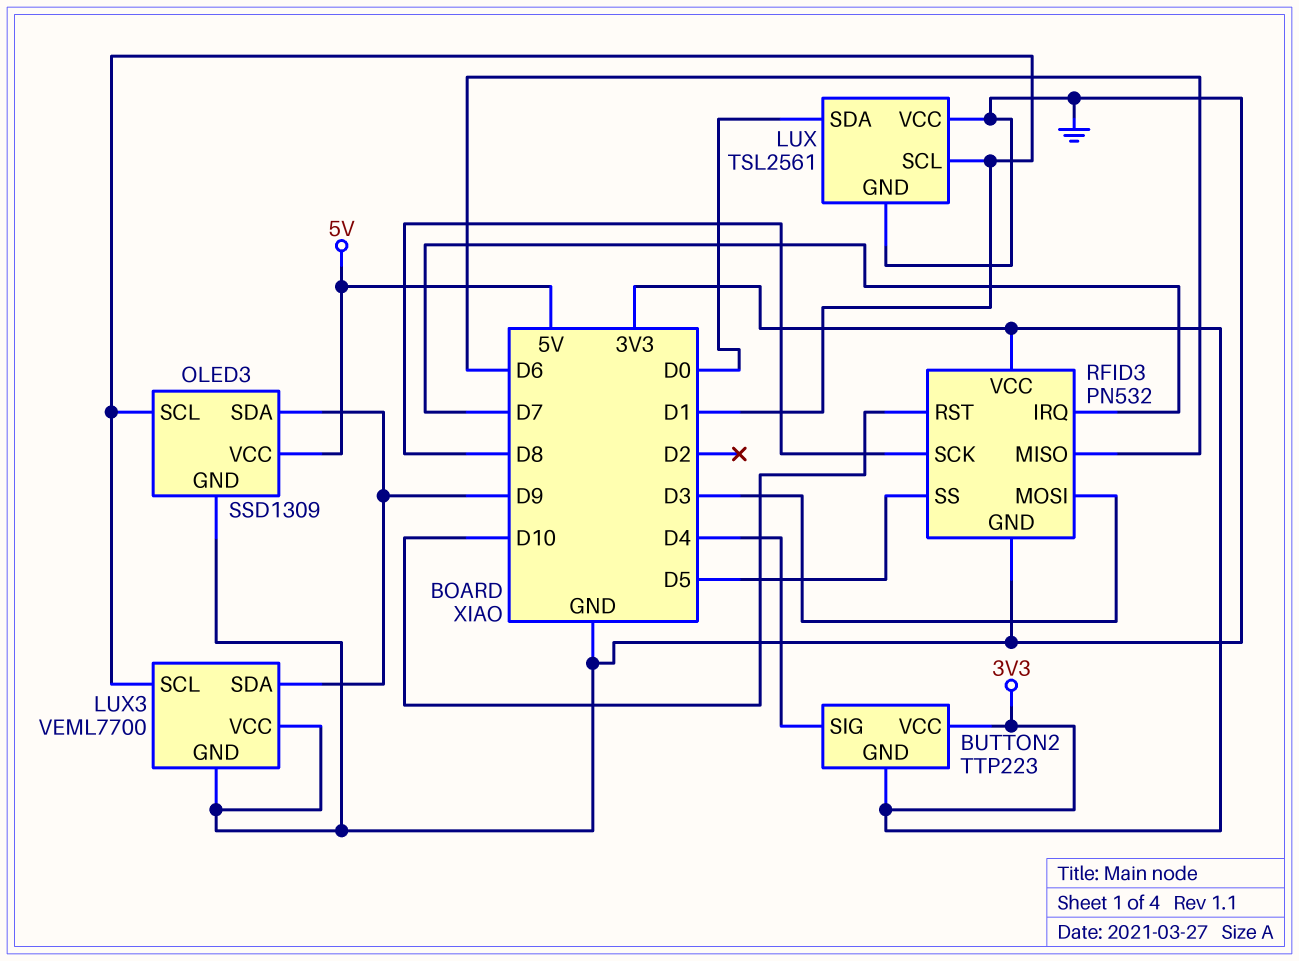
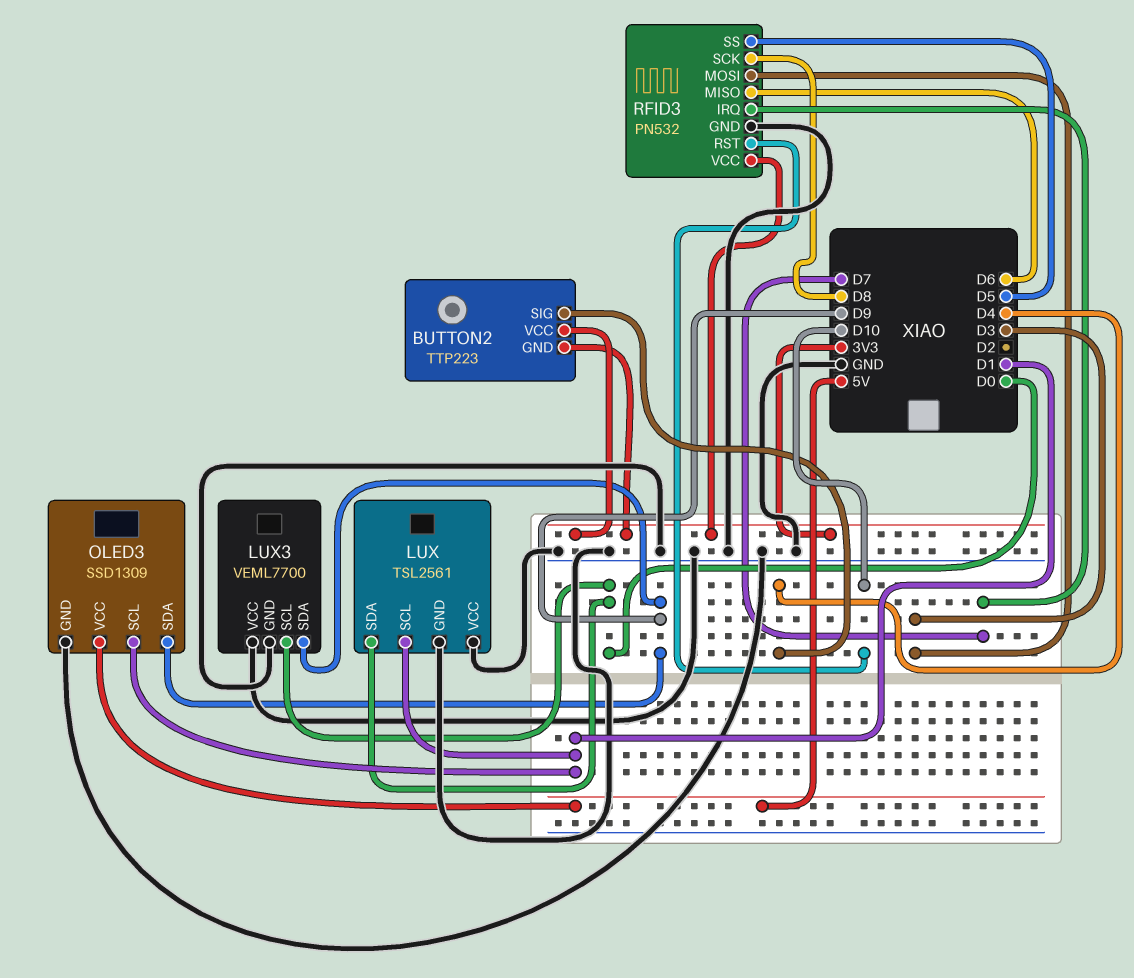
LUX3 pin SCL: D1 -> D0

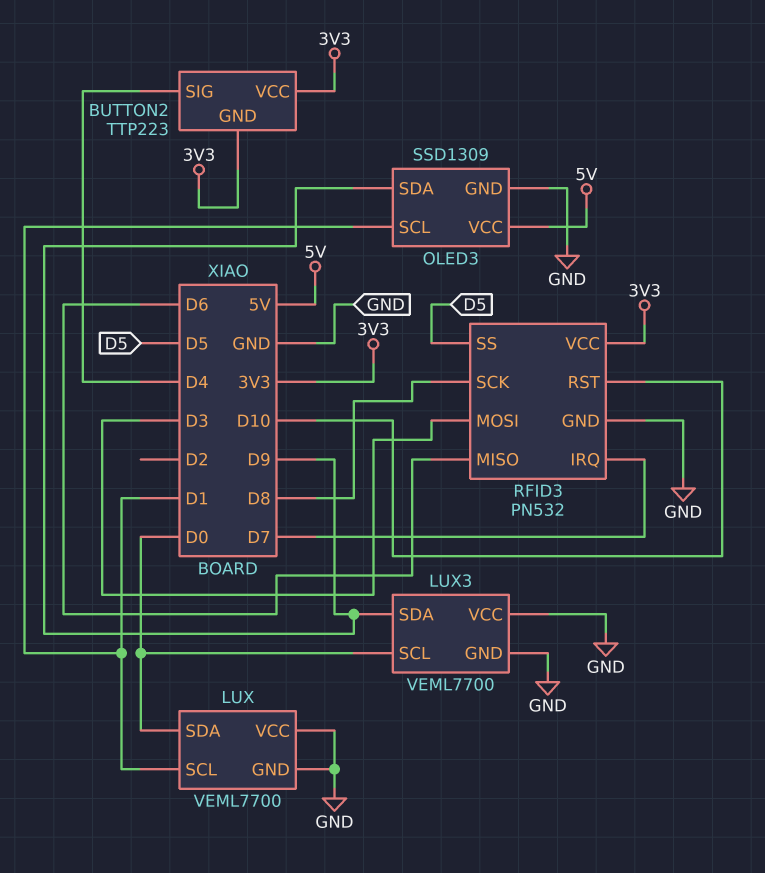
LUX: TSL2561 -> VEML7700

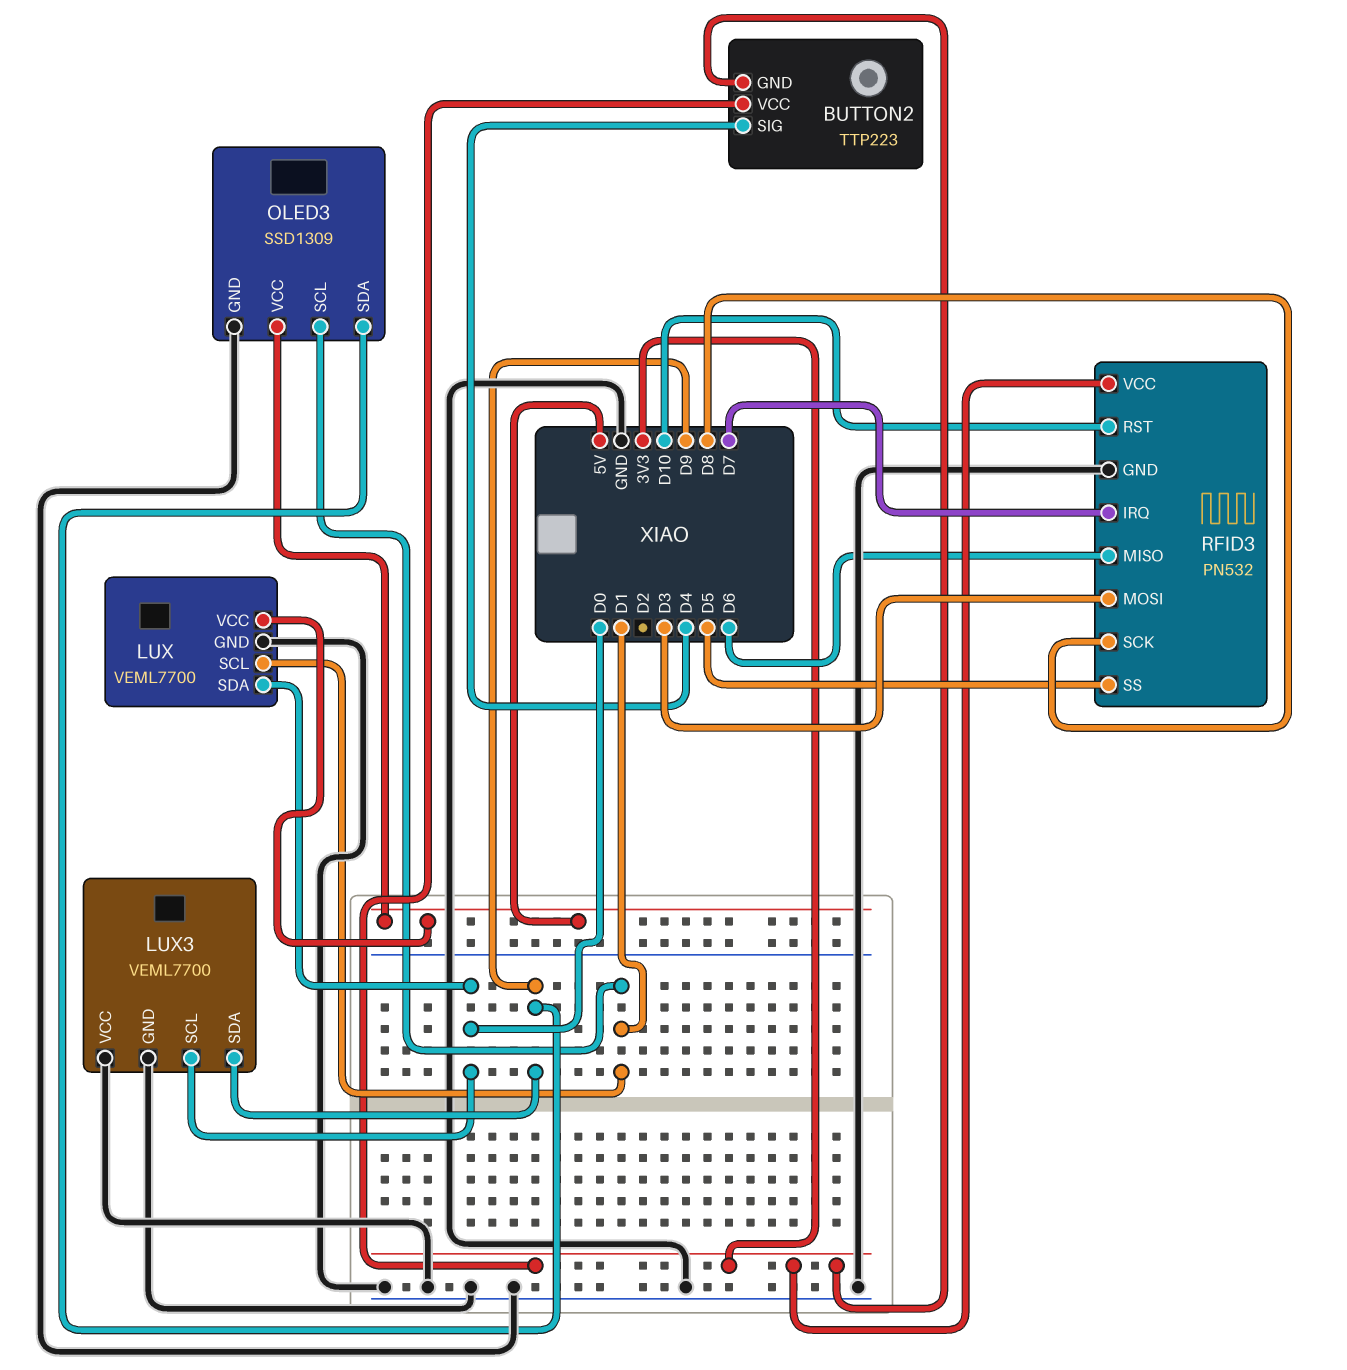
LUX pin VCC: GND -> 5V

